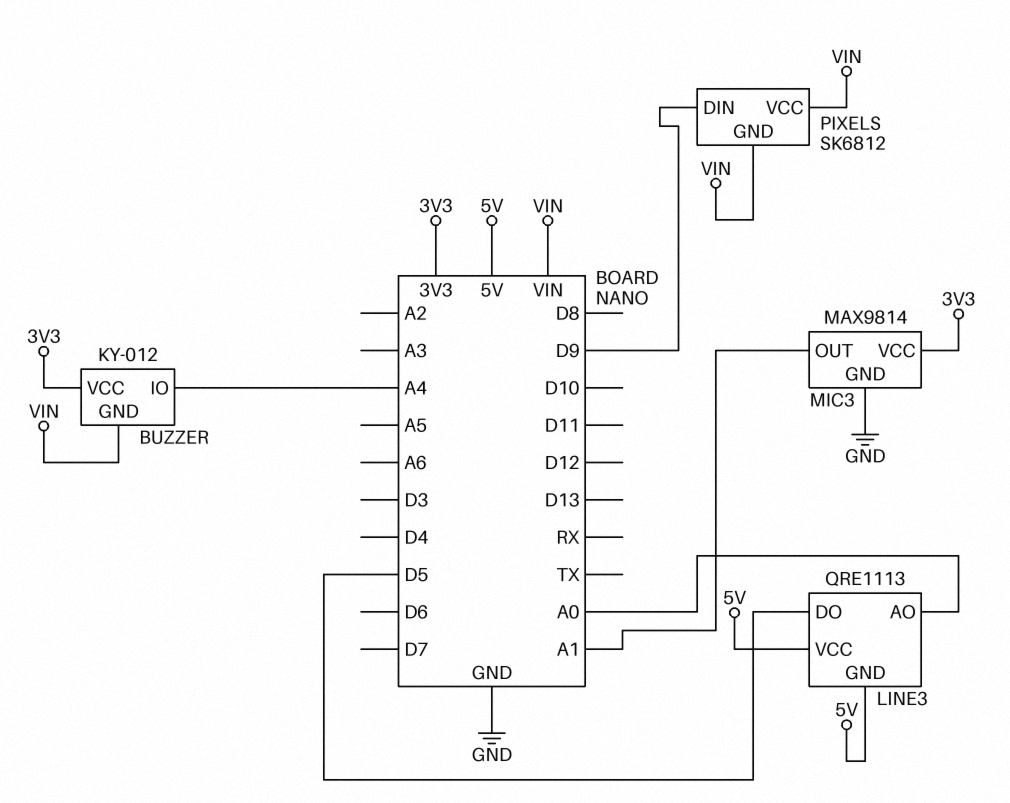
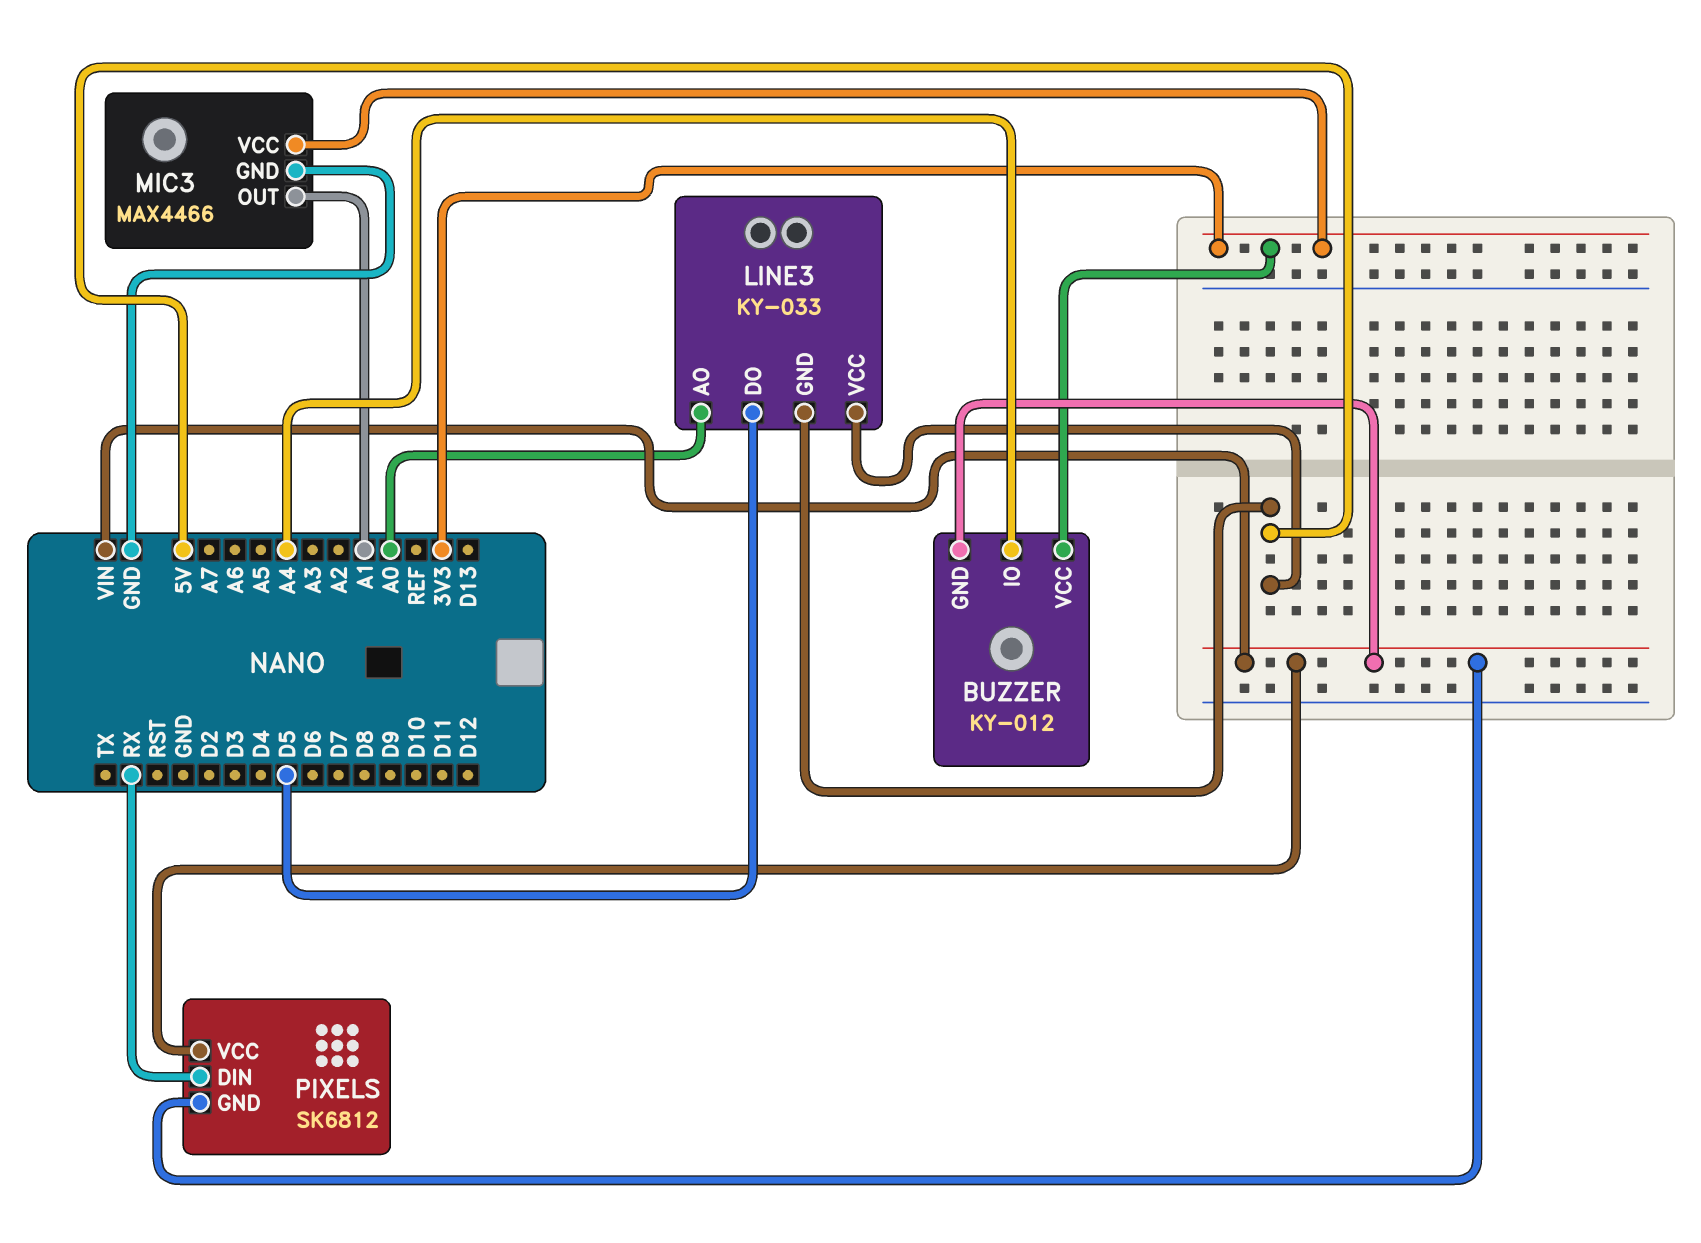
LINE3: QRE1113 -> KY-033
MIC3: MAX9814 -> MAX4466
PIXELS pin DIN: D9 -> RX

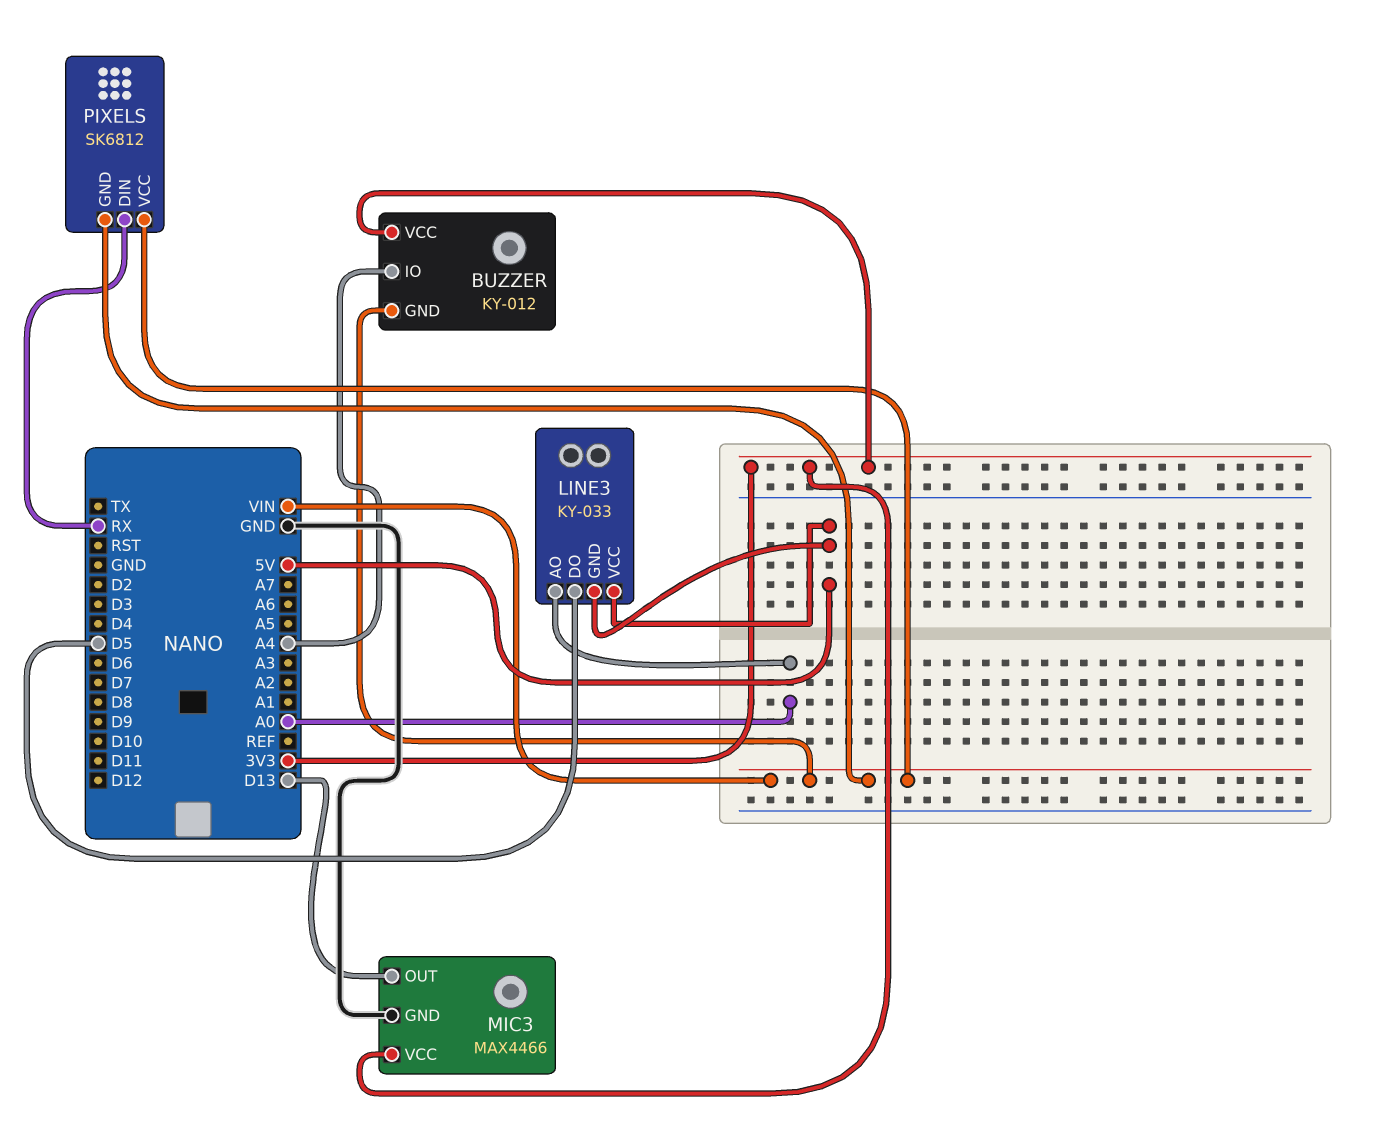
MIC3 pin OUT: A1 -> D13

